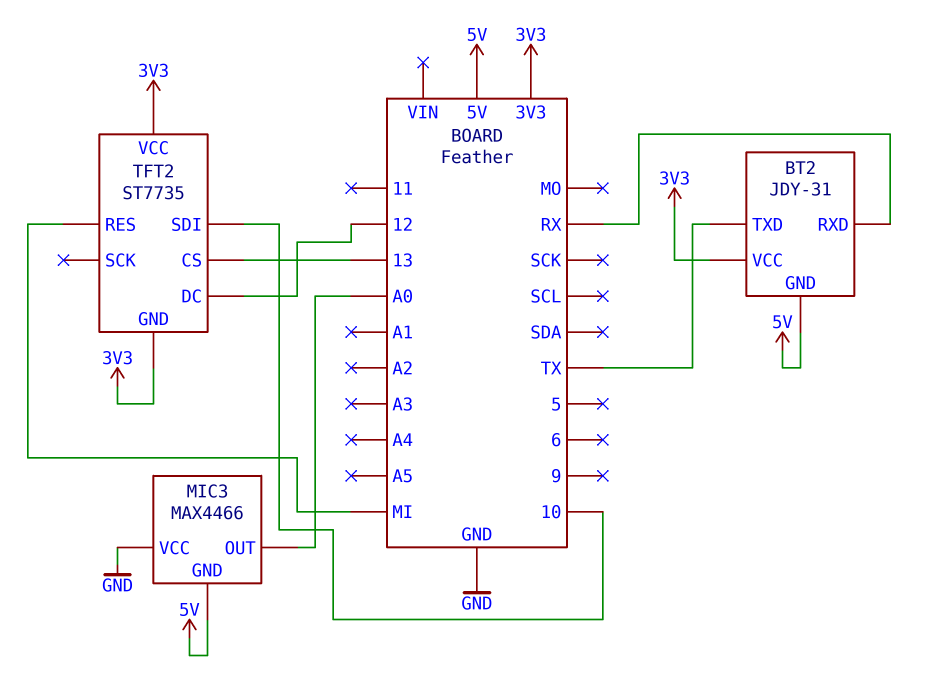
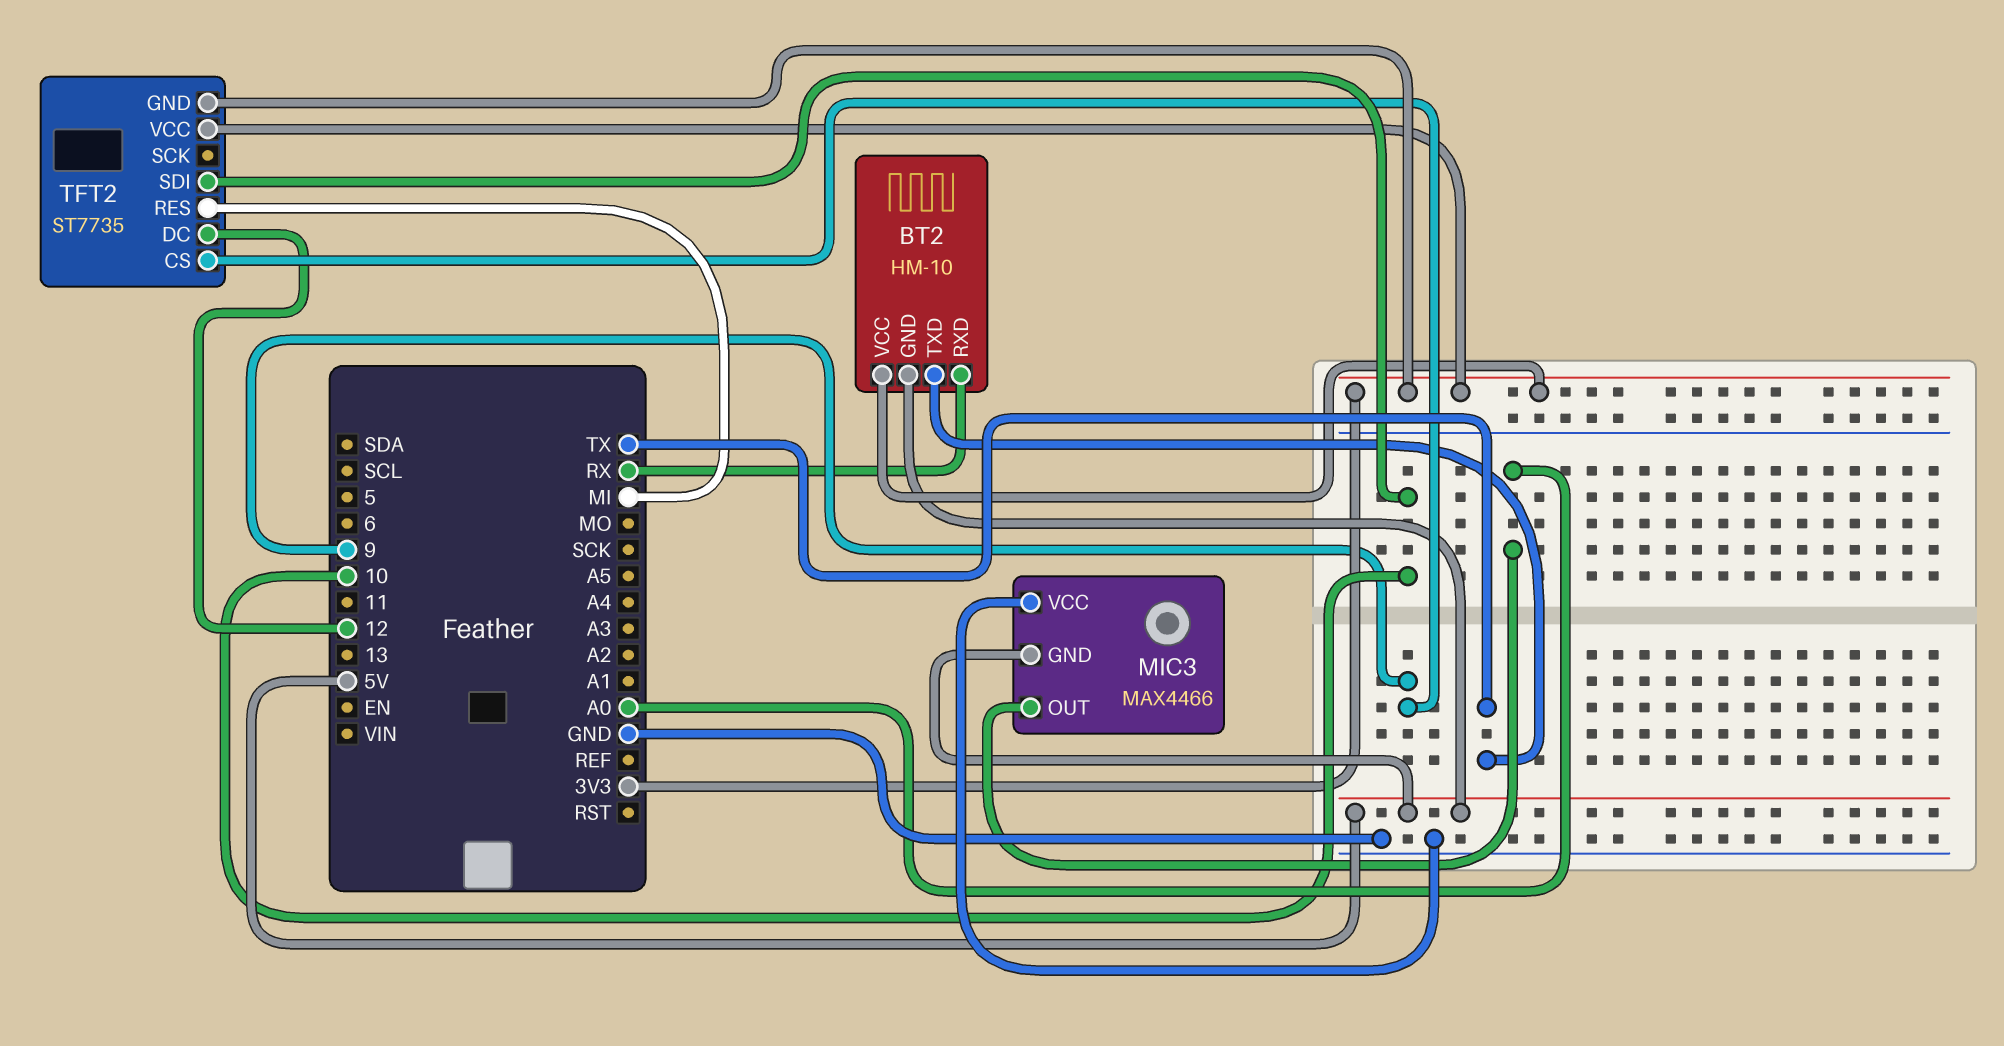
BT2: JDY-31 -> HM-10
TFT2 pin CS: 13 -> 9

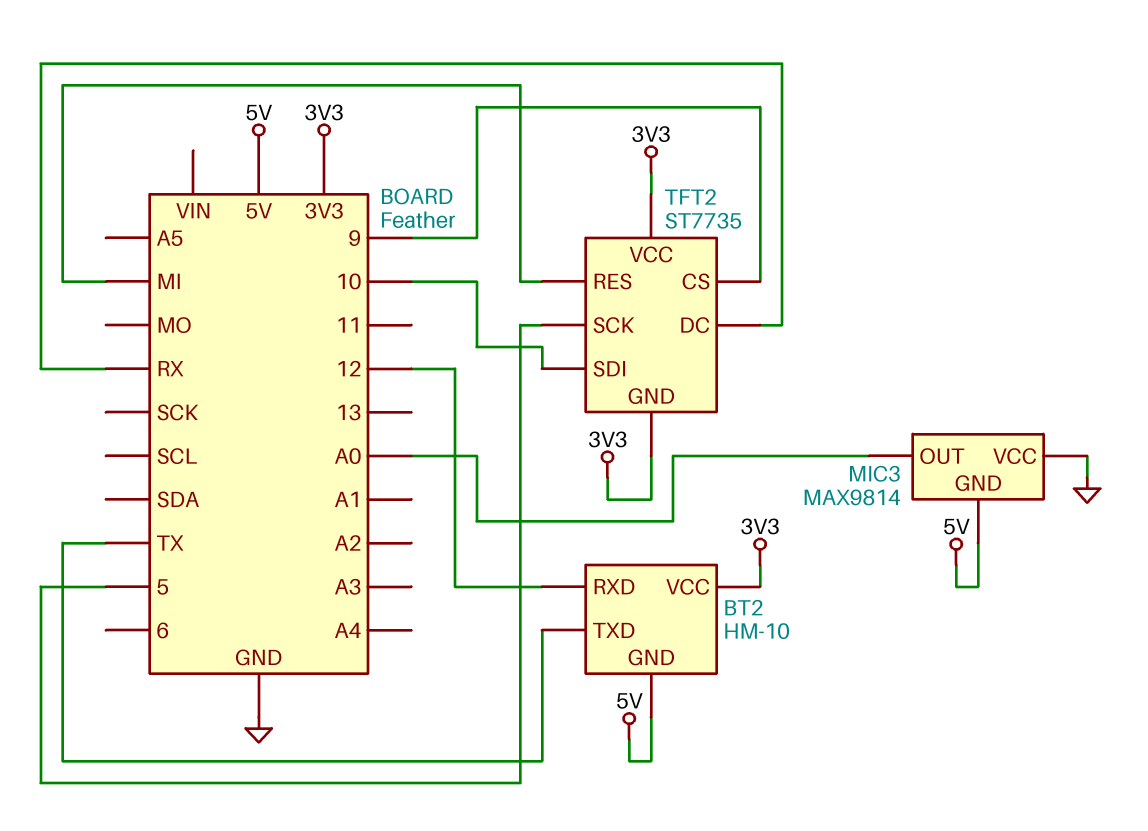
BT2 pin RXD: RX -> 12
MIC3: MAX4466 -> MAX9814
TFT2 pin DC: 12 -> RX
TFT2 pin SCK: none -> 5

